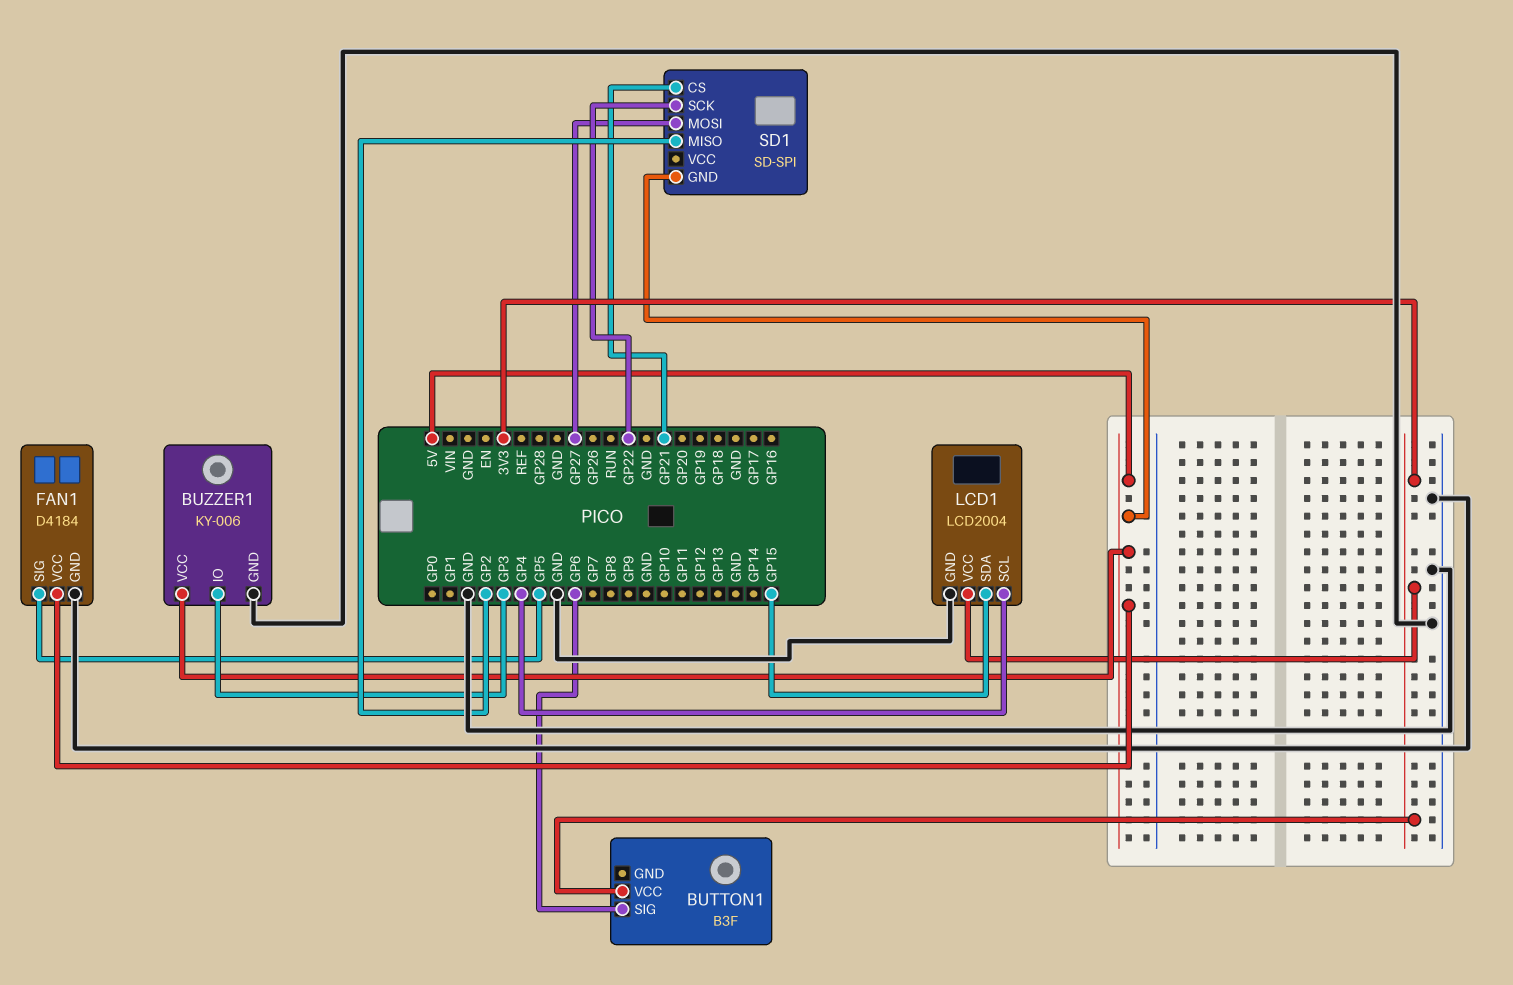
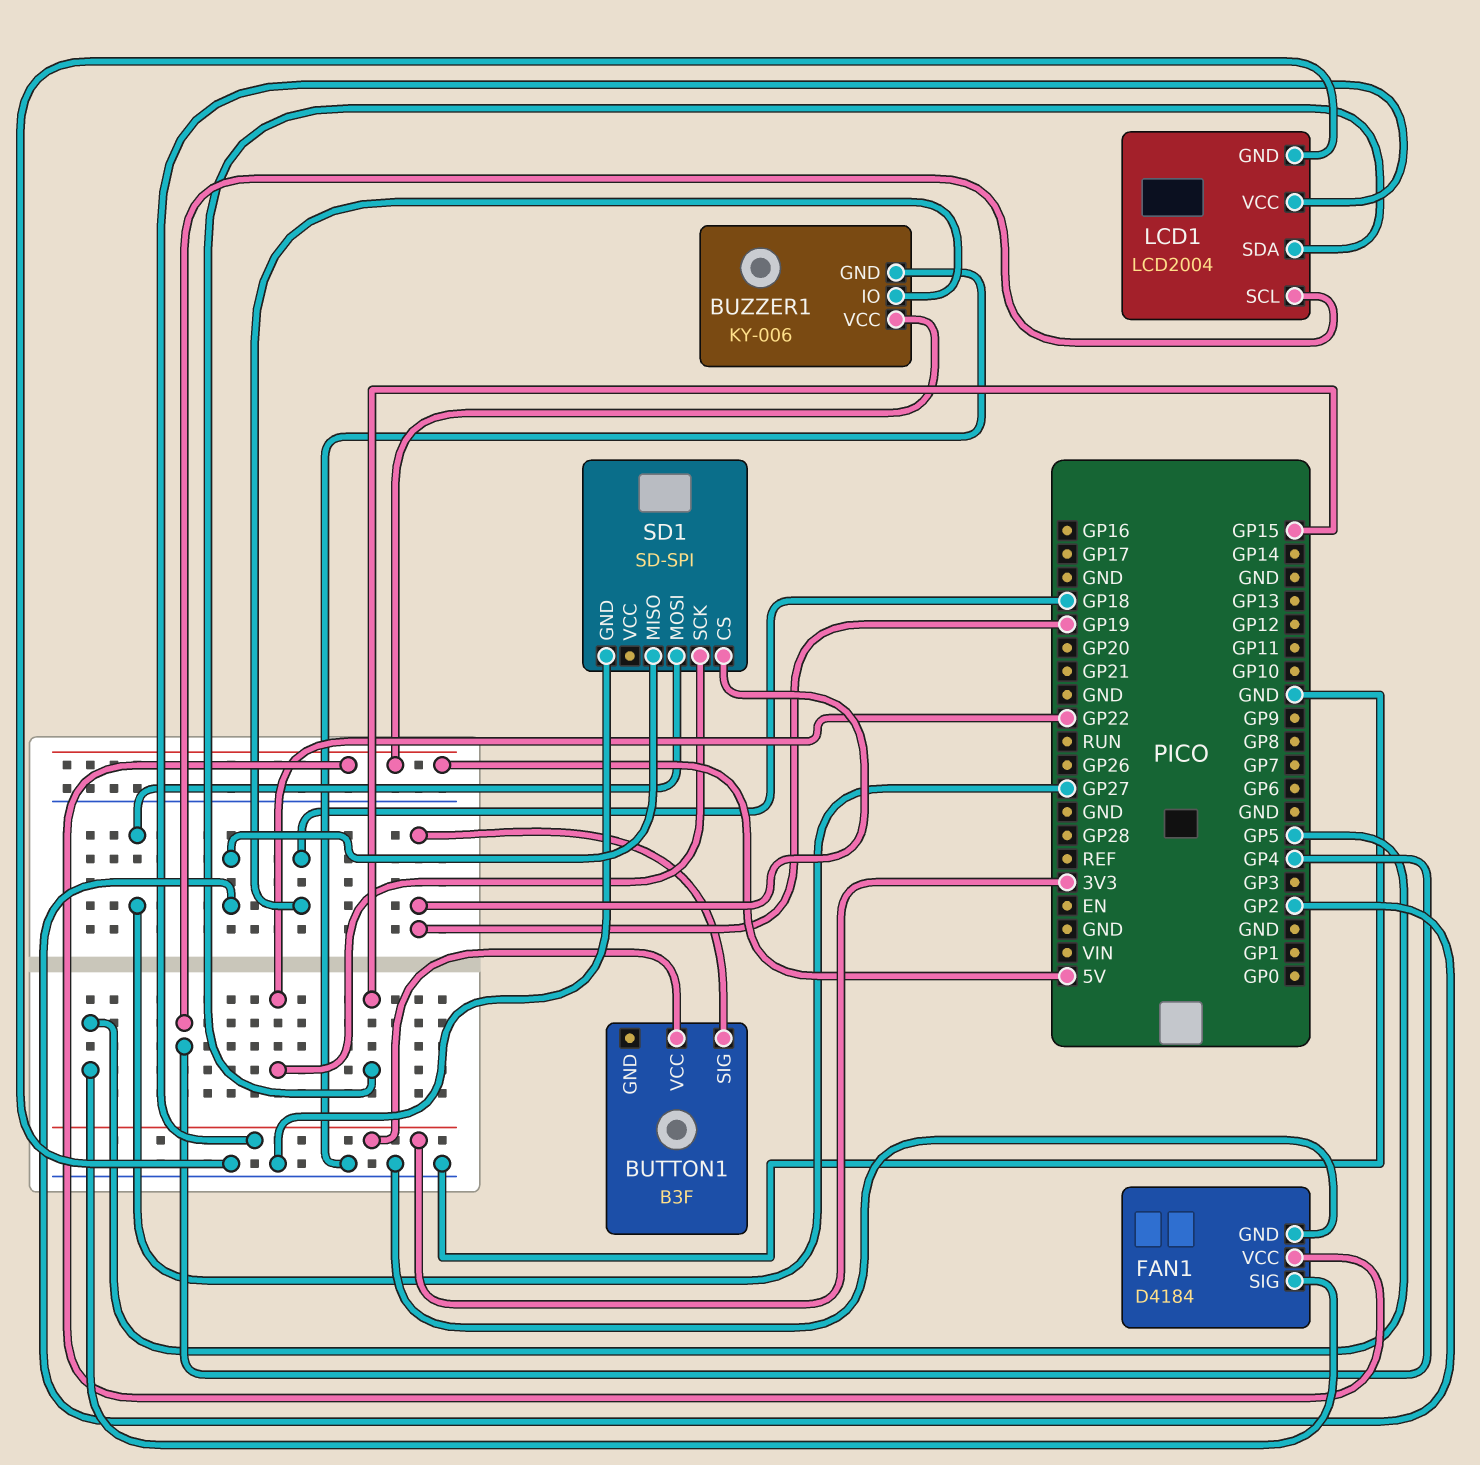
BUTTON1 pin SIG: GP6 -> GP19
BUZZER1 pin IO: GP3 -> GP18
SD1 pin CS: GP21 -> GP19
SD1 pin GND: 5V -> GND

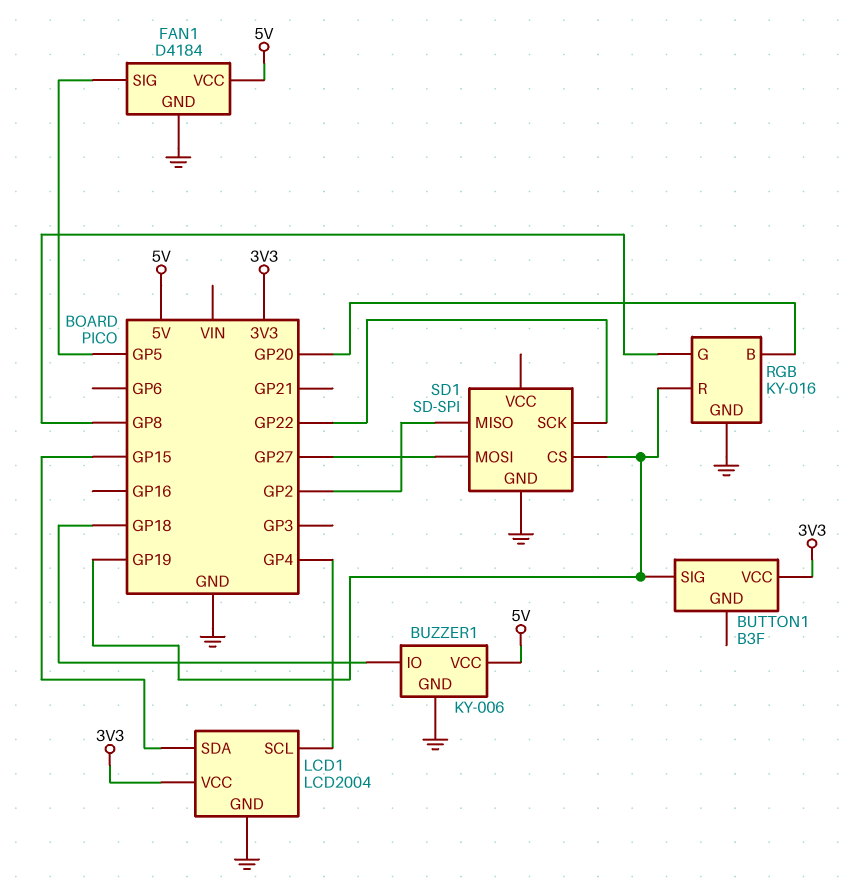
RGB: none -> KY-016
RGB pin B: none -> GP20
RGB pin G: none -> GP8
RGB pin GND: none -> GND
RGB pin R: none -> GP19

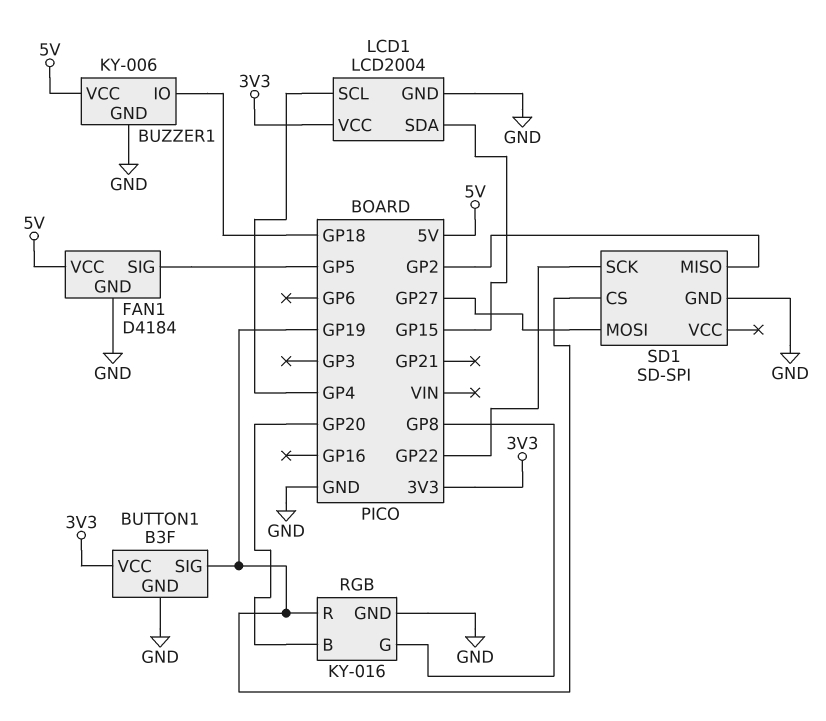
BUTTON1 pin GND: none -> GND

